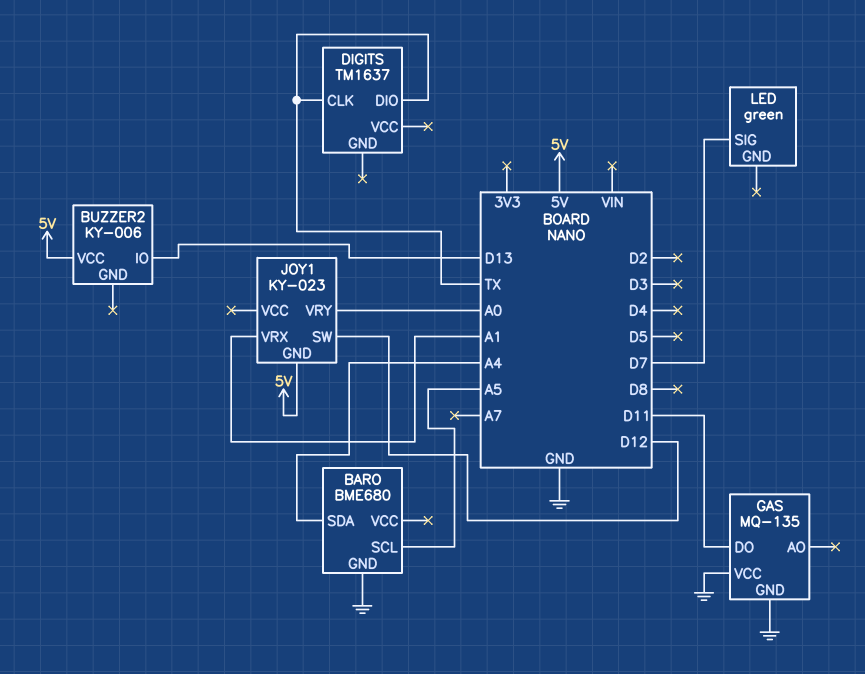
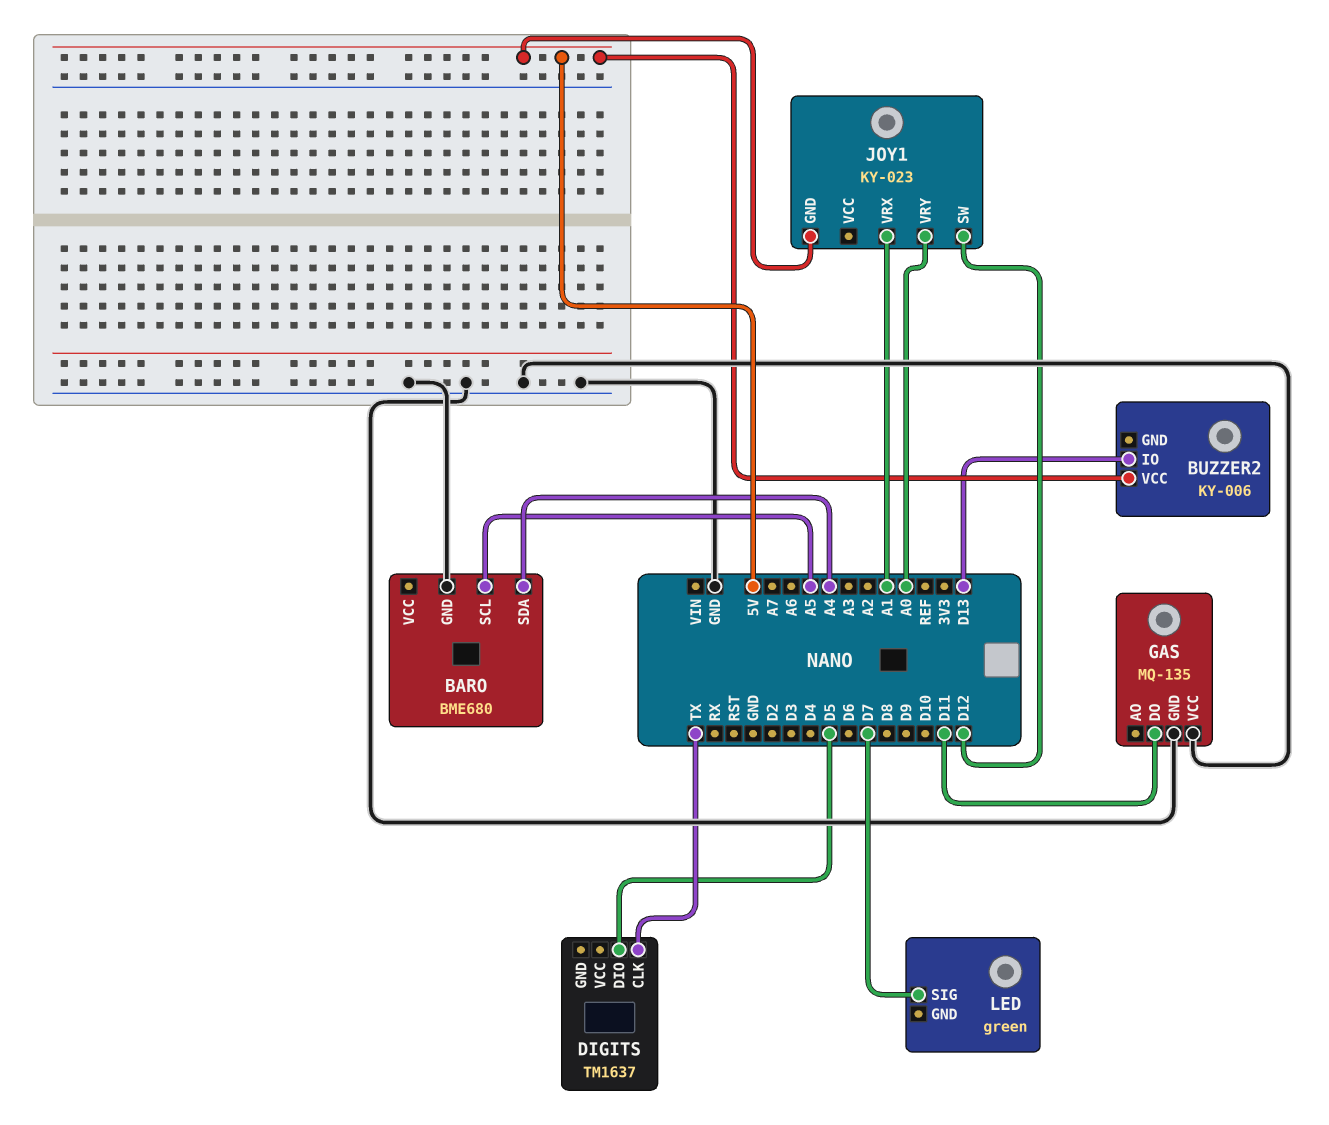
DIGITS pin DIO: TX -> D5

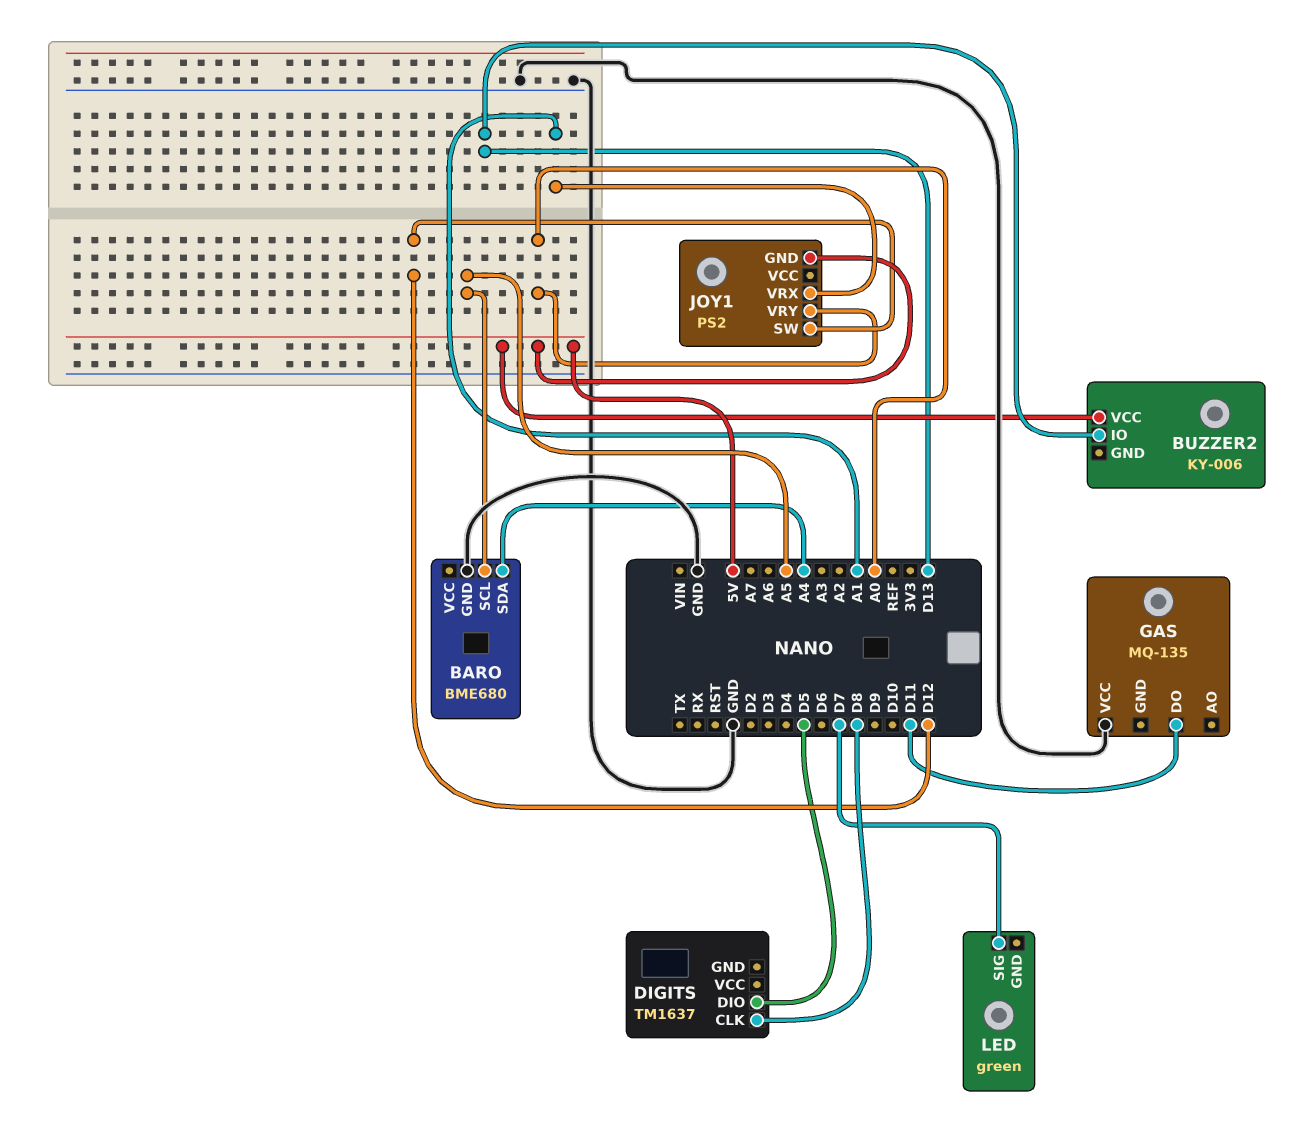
DIGITS pin CLK: TX -> D8
GAS pin GND: GND -> none
JOY1: KY-023 -> PS2

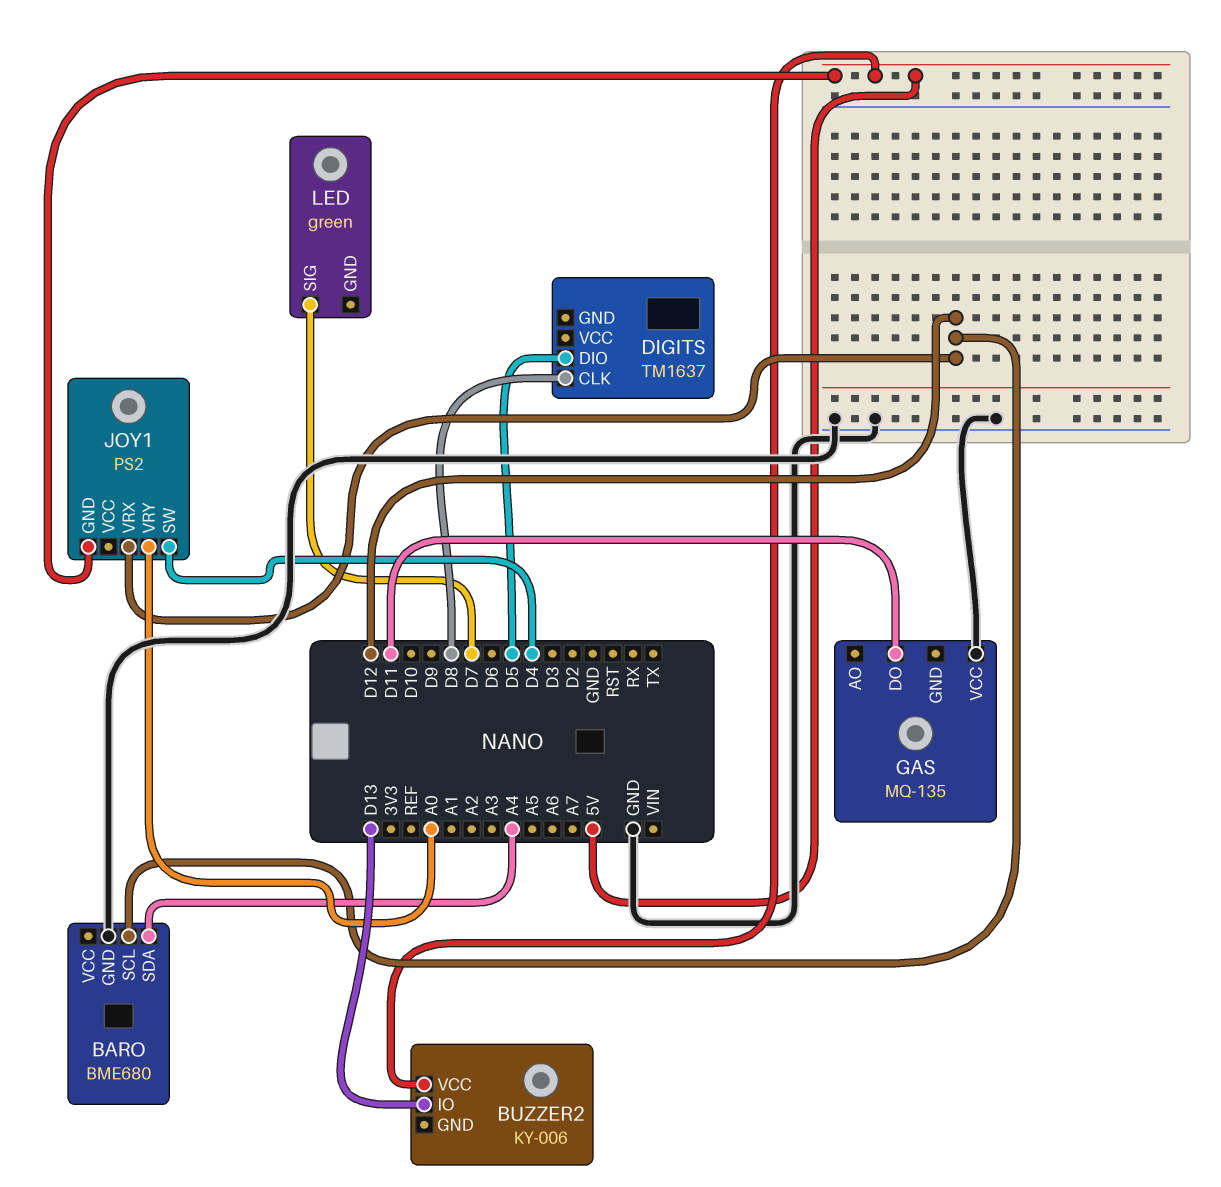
BARO pin SCL: A5 -> D12
JOY1 pin SW: D12 -> D4
JOY1 pin VRX: A1 -> D12

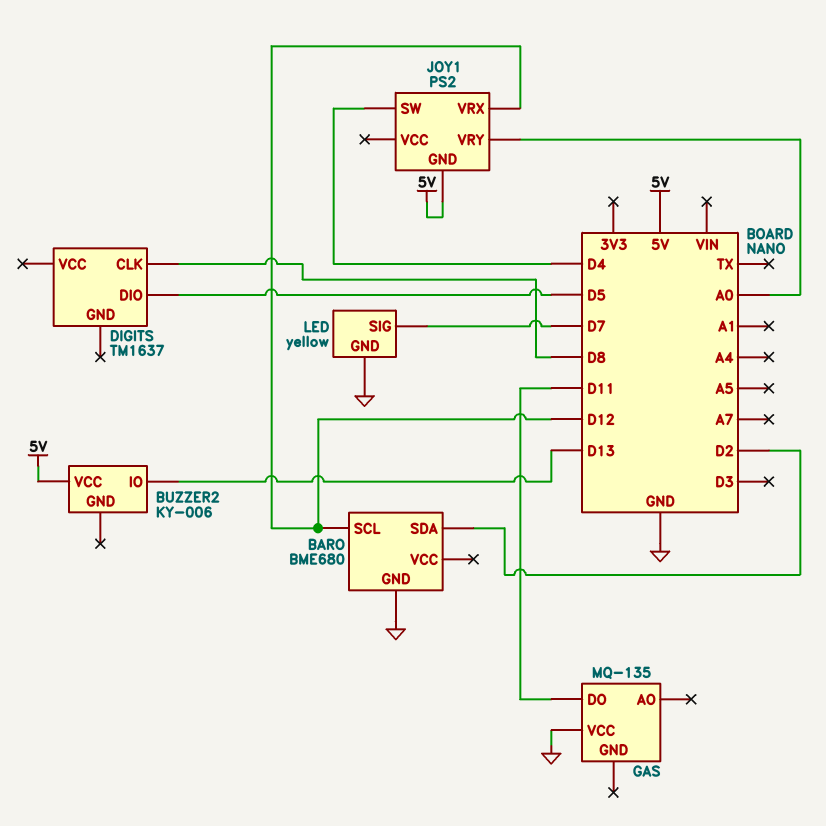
BARO pin SDA: A4 -> D2
LED: green -> yellow
LED pin GND: none -> GND

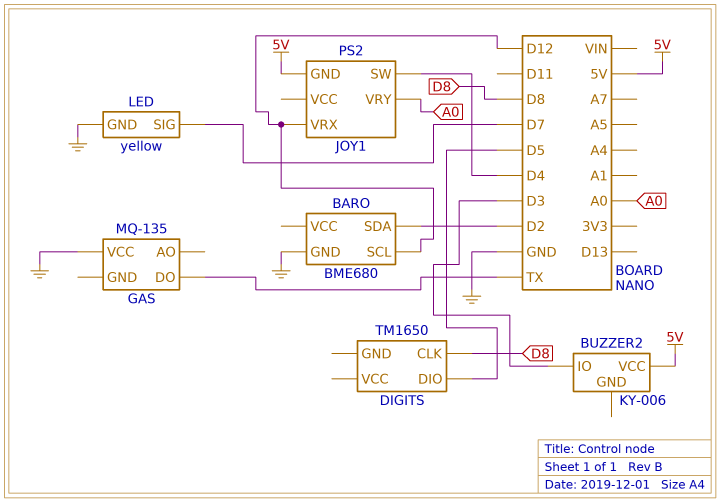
BUZZER2 pin IO: D13 -> D3
DIGITS: TM1637 -> TM1650
GAS pin DO: D11 -> TX

